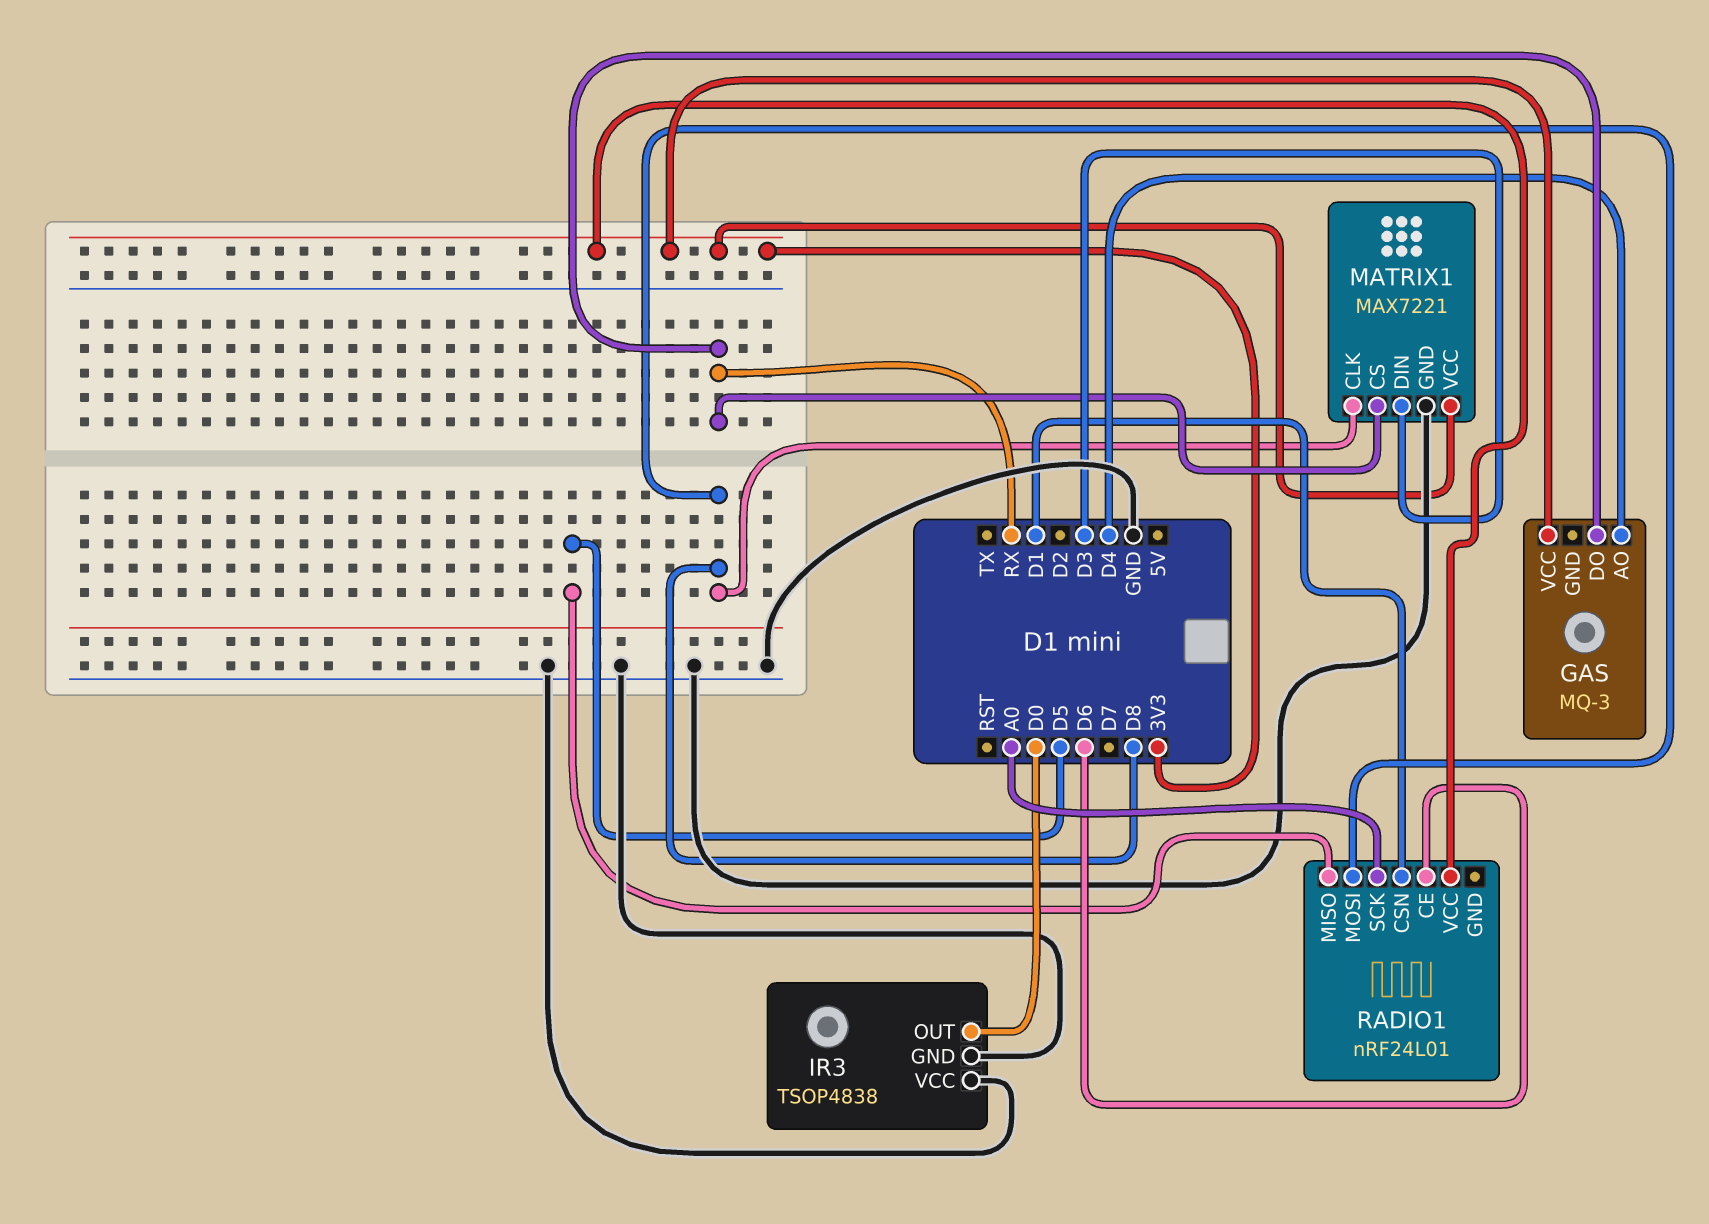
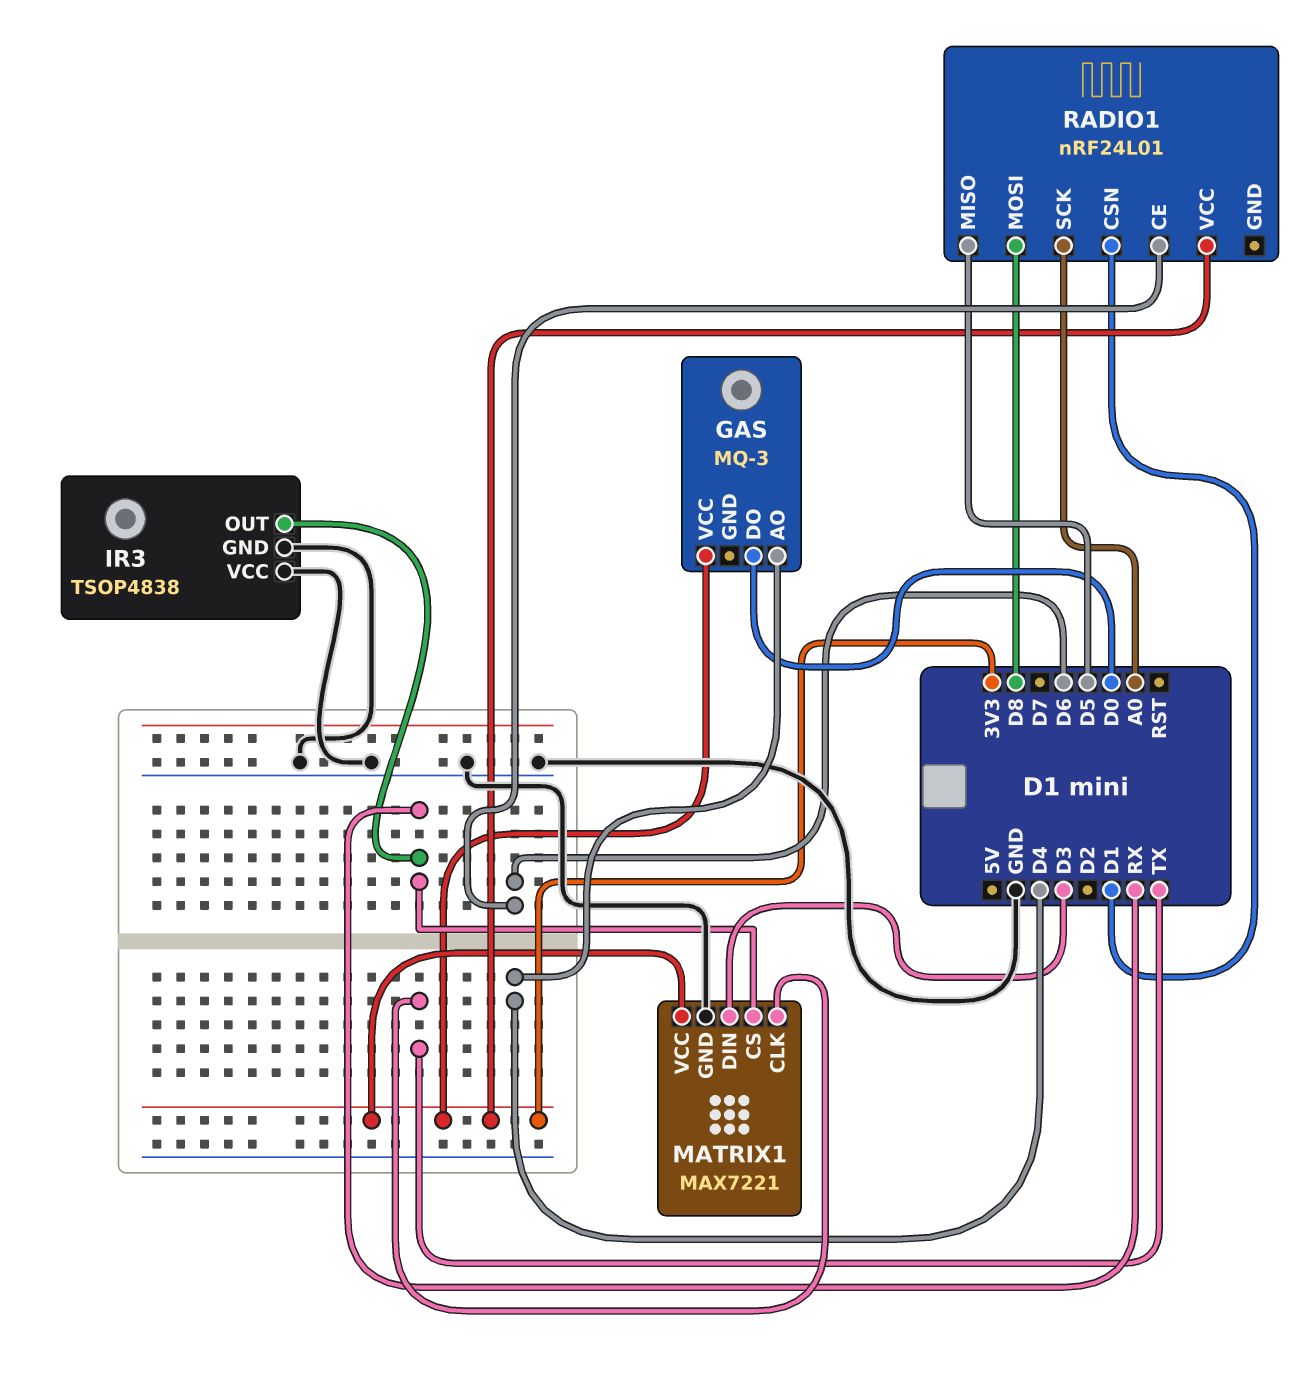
GAS pin DO: RX -> D0
IR3 pin OUT: D0 -> RX
MATRIX1 pin CLK: D8 -> TX

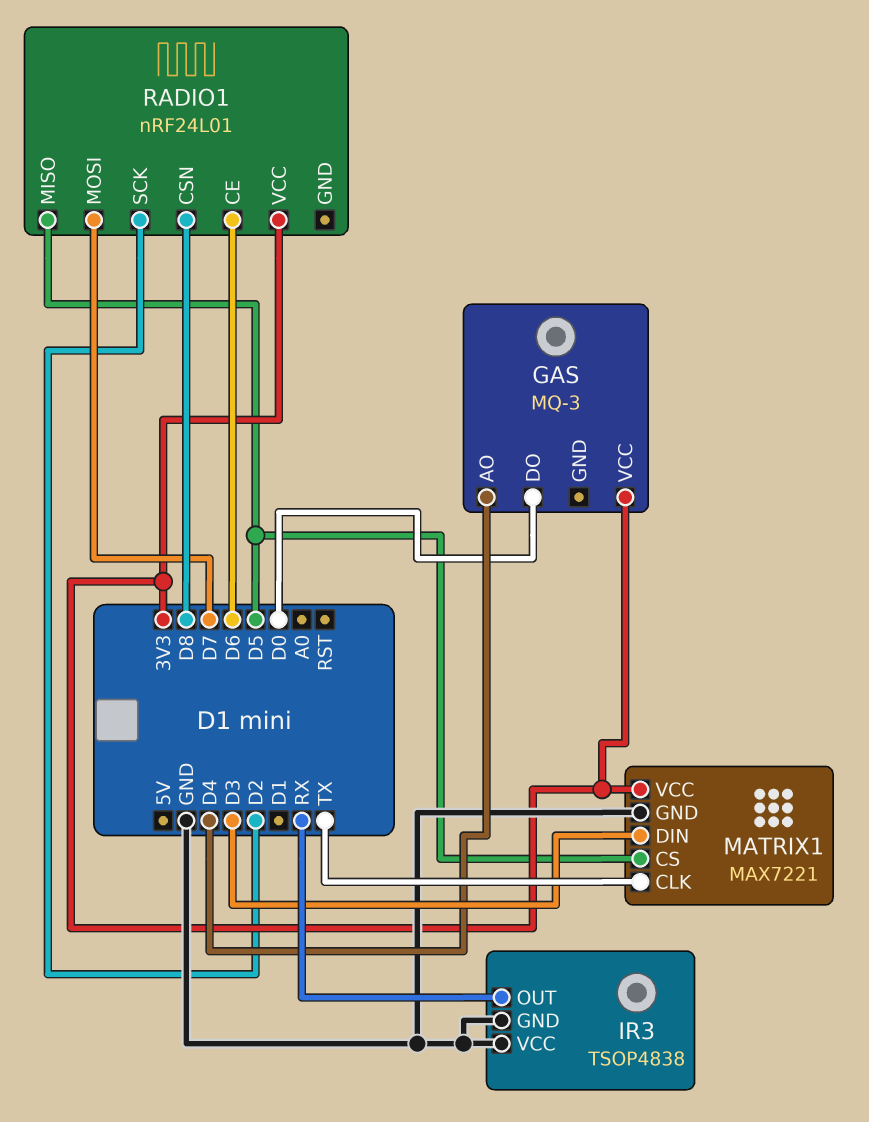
MATRIX1 pin CS: RX -> D5
RADIO1 pin CSN: D1 -> D8
RADIO1 pin MOSI: D8 -> D7
RADIO1 pin SCK: A0 -> D2

